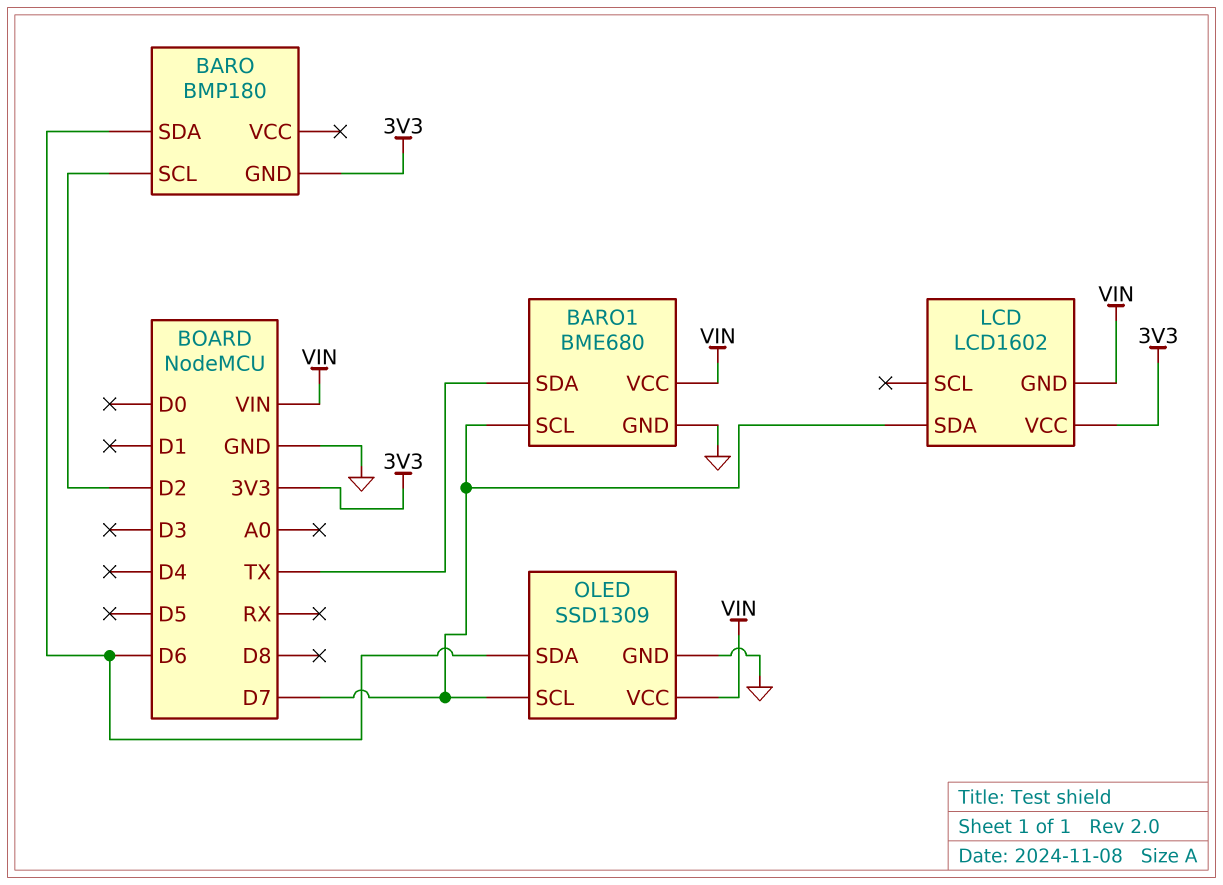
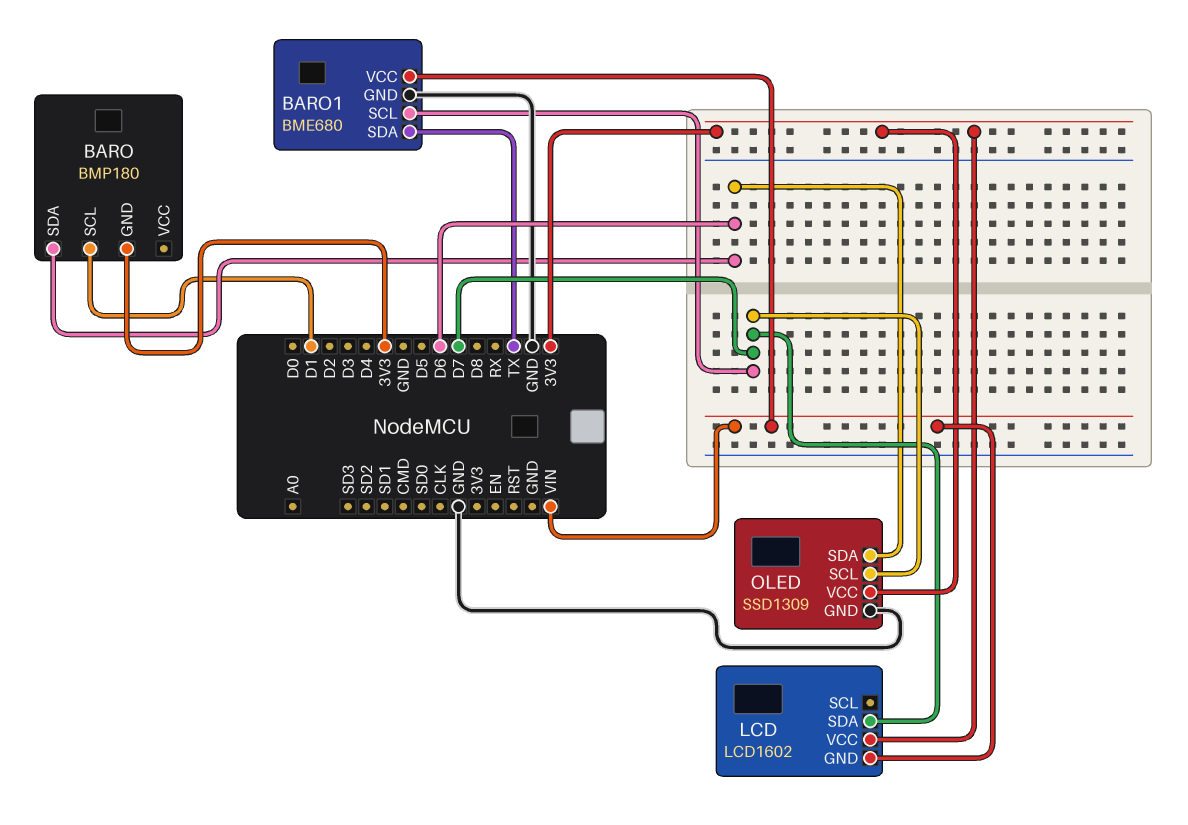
BARO pin SCL: D2 -> D1
OLED pin VCC: VIN -> 3V3

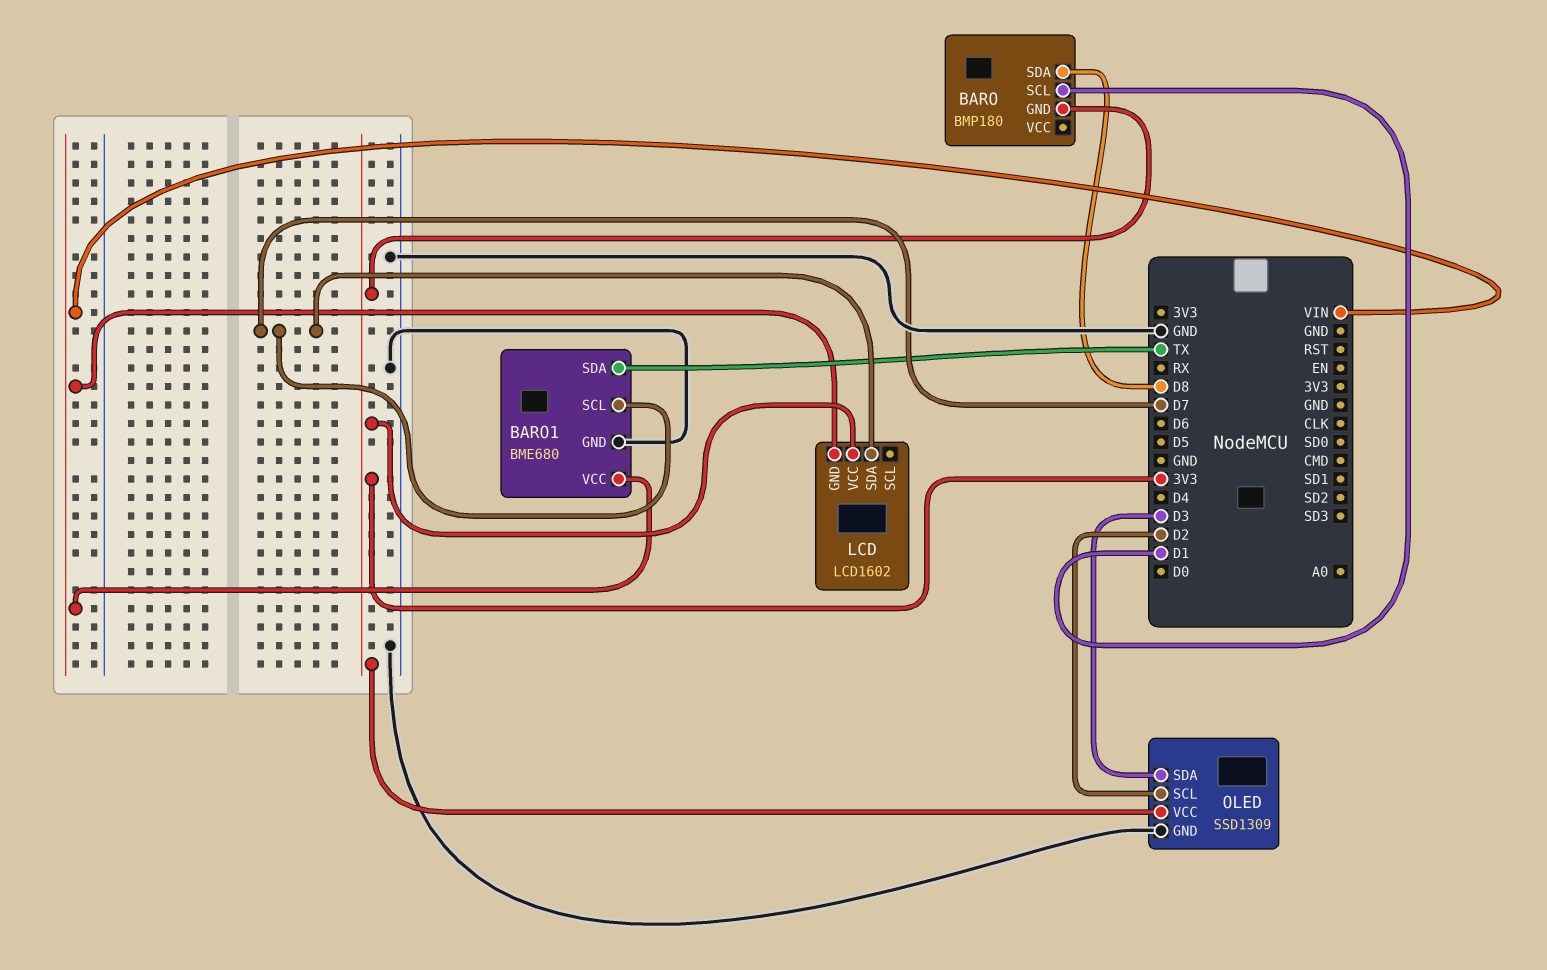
BARO pin SDA: D6 -> D8
OLED pin SCL: D7 -> D2
OLED pin SDA: D6 -> D3

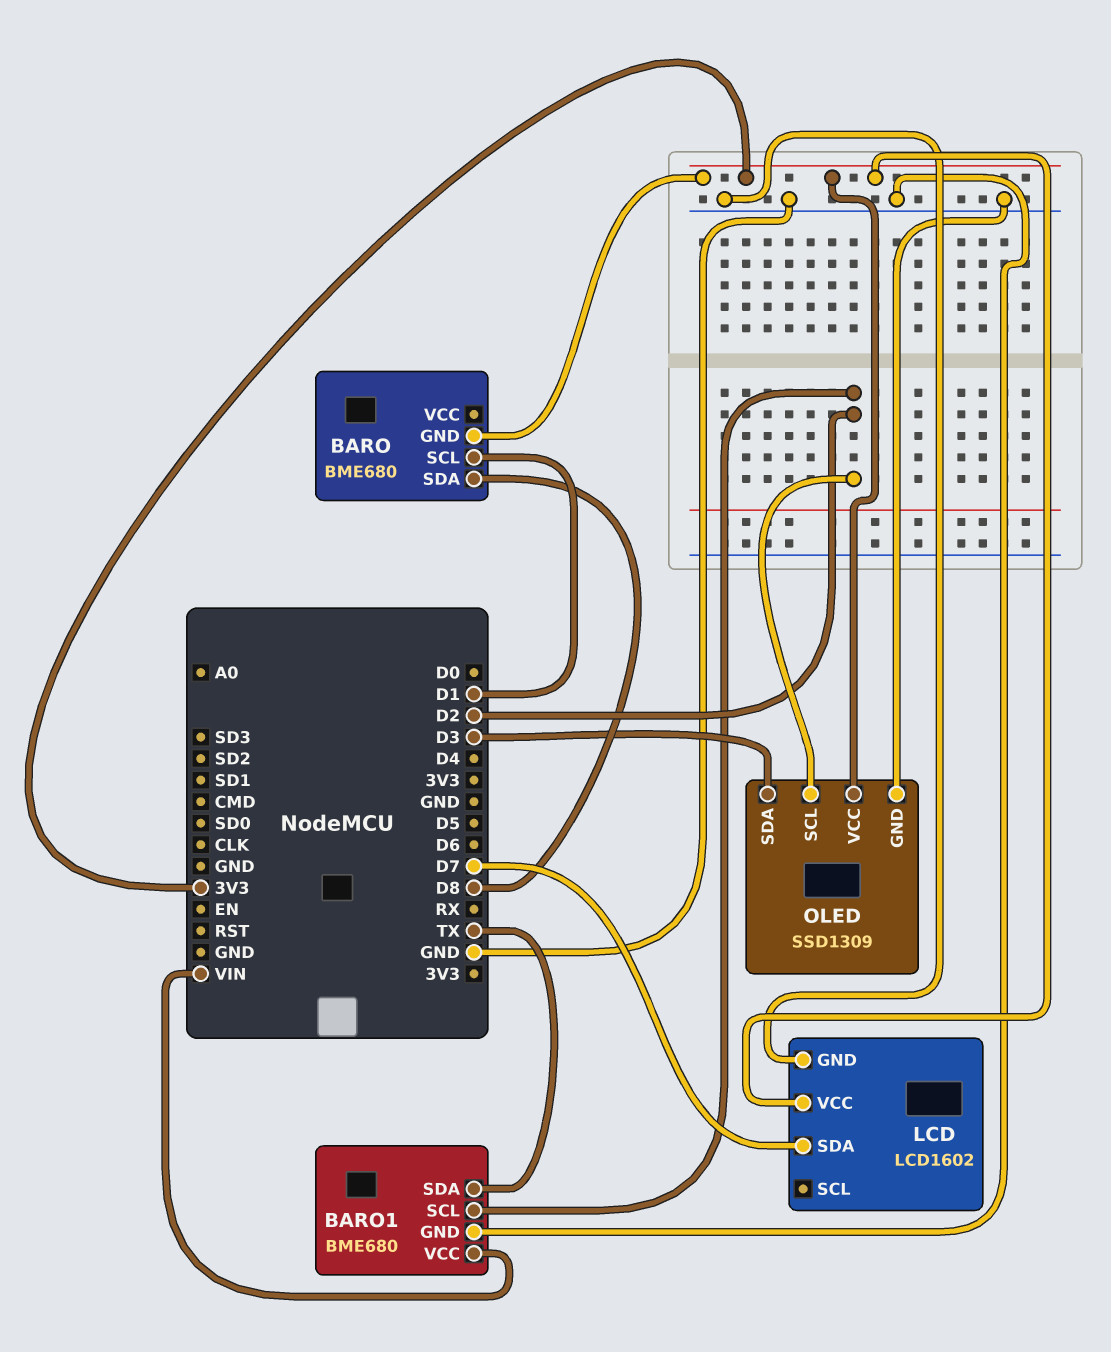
BARO: BMP180 -> BME680
BARO1 pin SCL: D7 -> D2
LCD pin GND: VIN -> GND

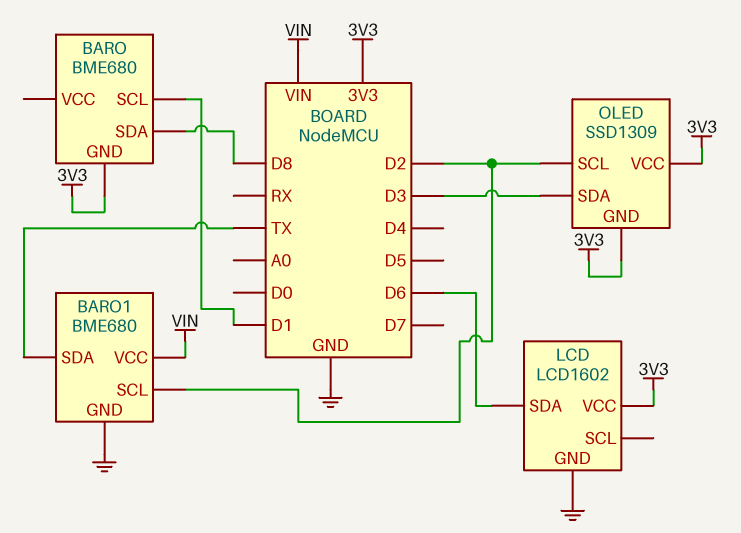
LCD pin SDA: D7 -> D6
OLED pin GND: GND -> 3V3

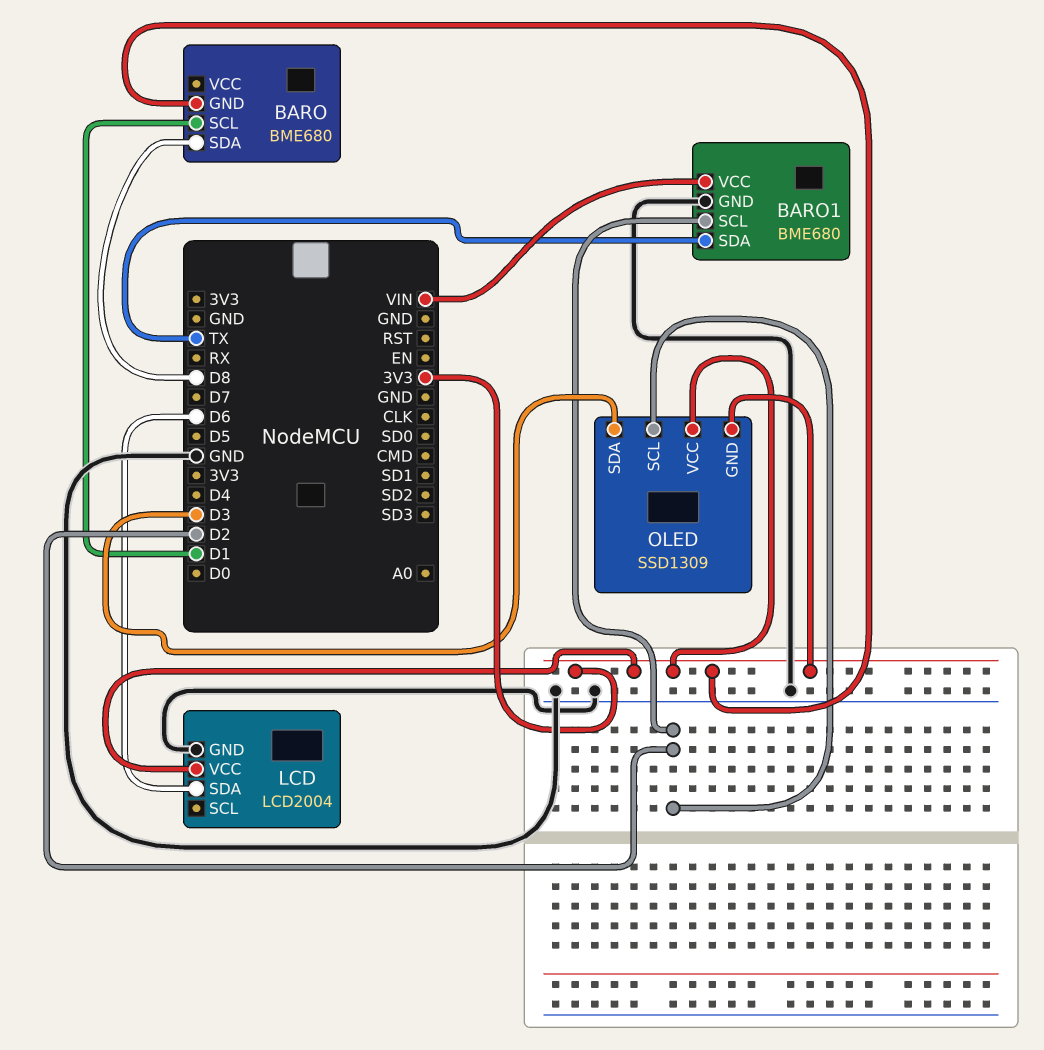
LCD: LCD1602 -> LCD2004

